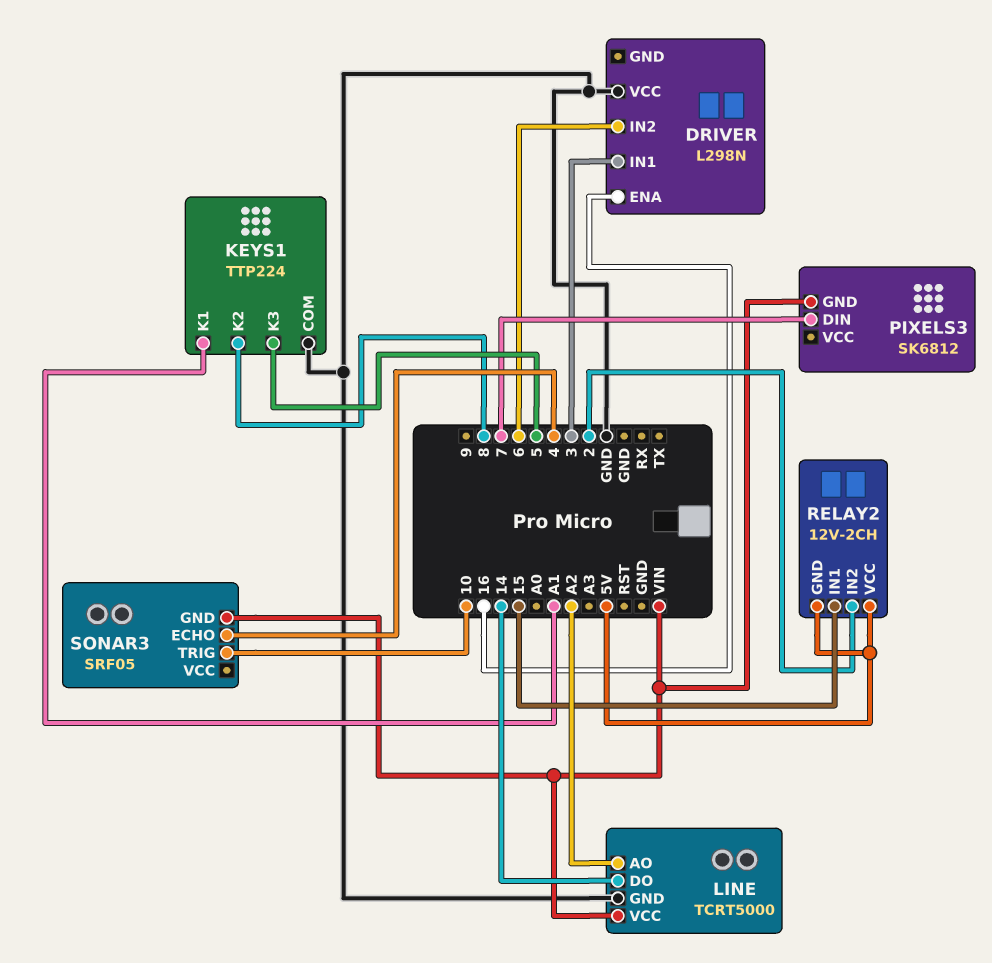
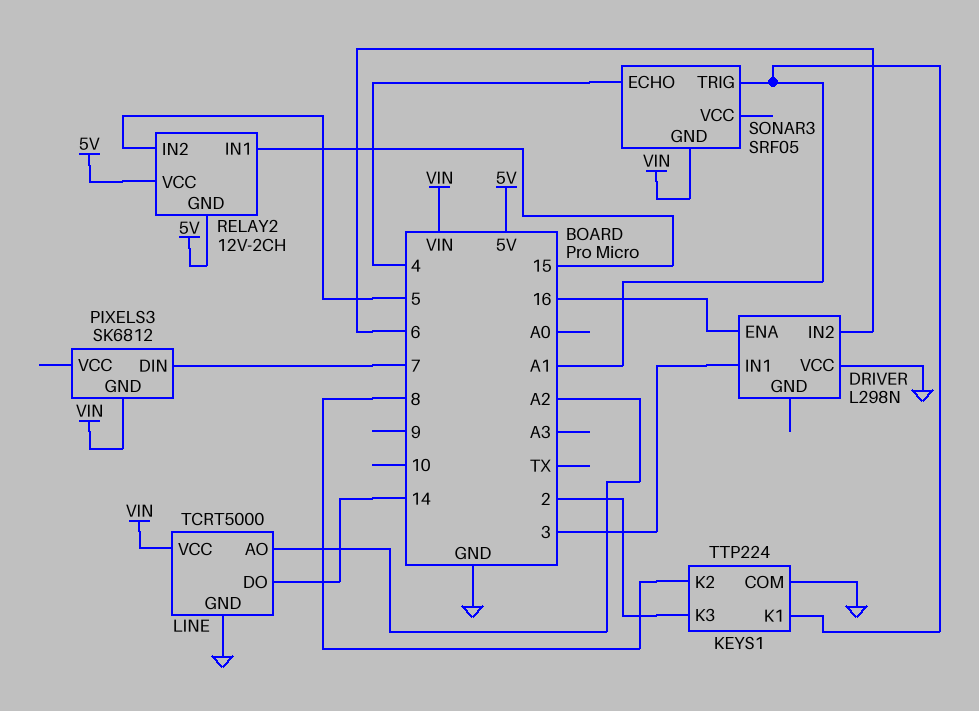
KEYS1 pin K3: 5 -> 2
RELAY2 pin IN2: 2 -> 5
SONAR3 pin TRIG: 10 -> A1

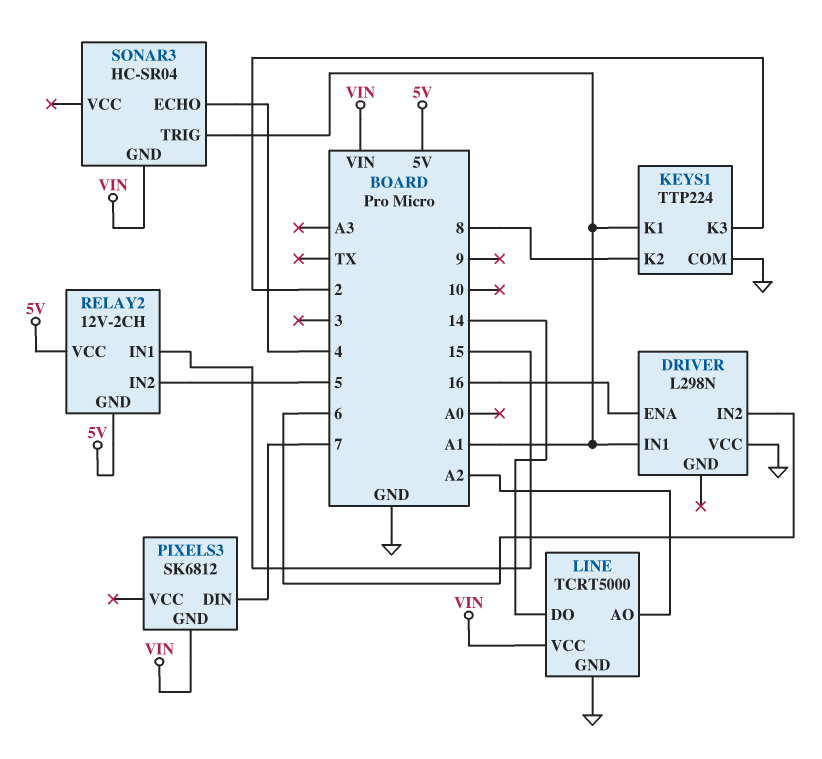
DRIVER pin IN1: 3 -> A1
SONAR3: SRF05 -> HC-SR04

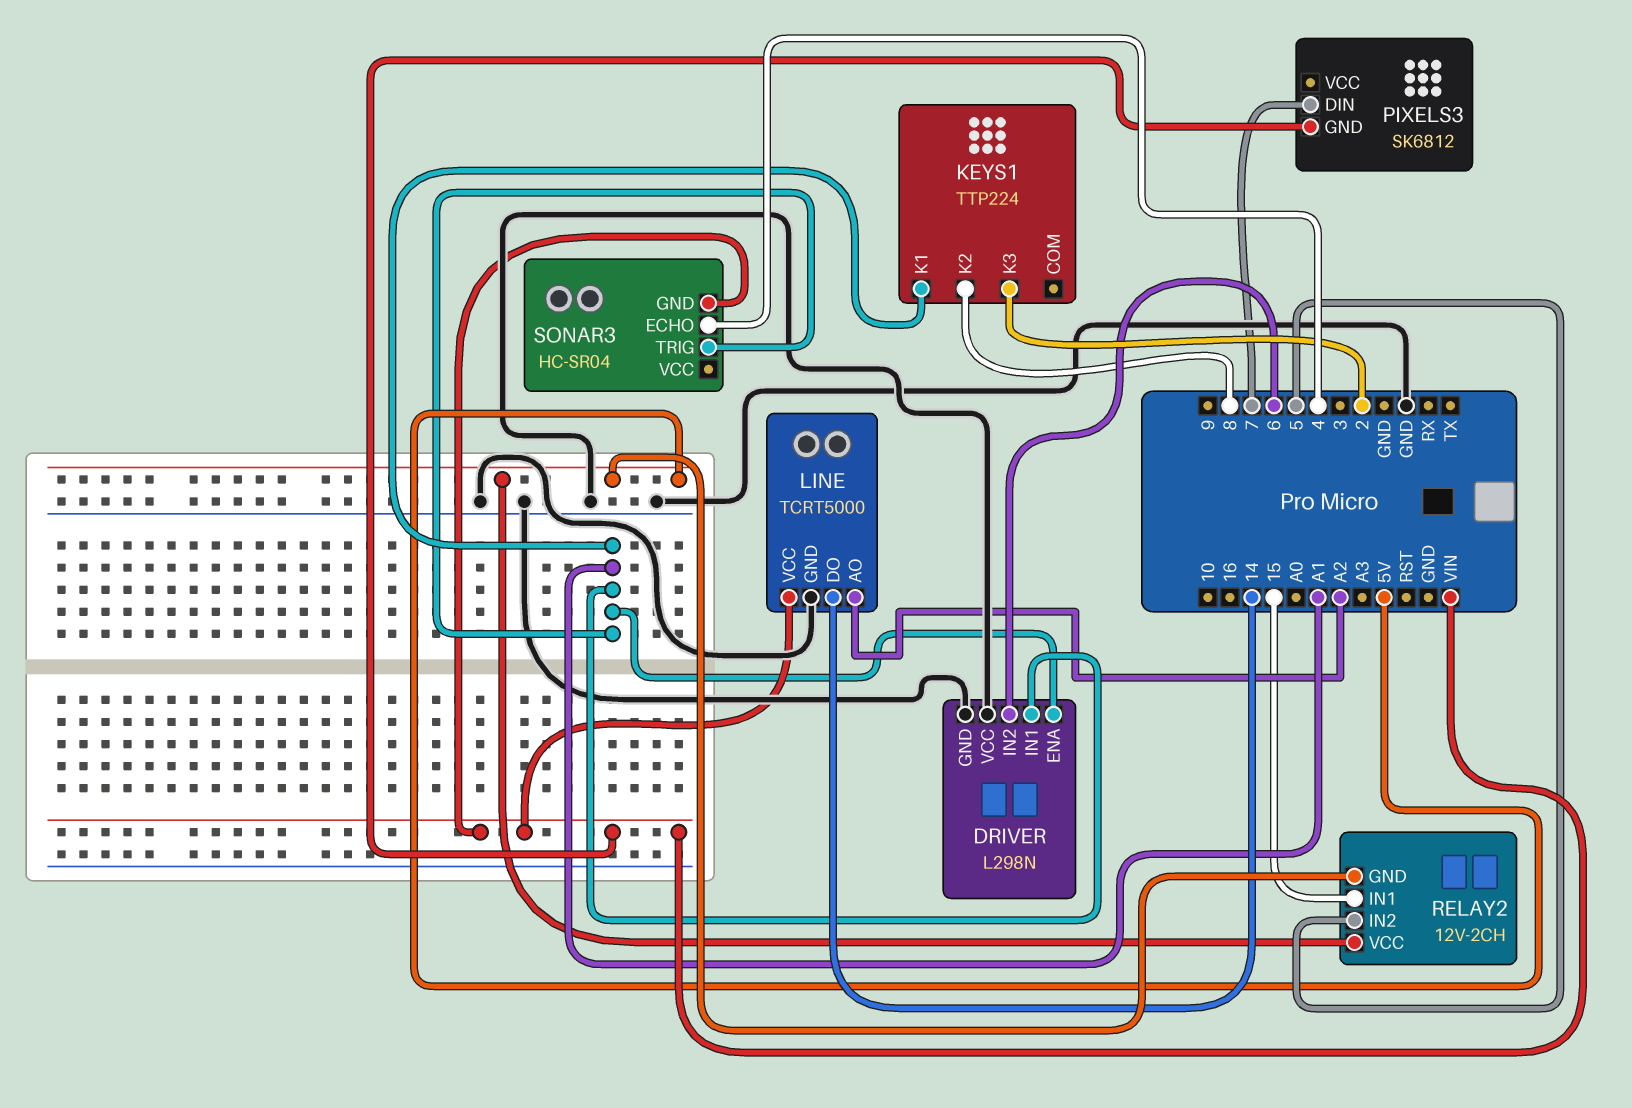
DRIVER pin ENA: 16 -> A1
DRIVER pin GND: none -> GND
KEYS1 pin COM: GND -> none

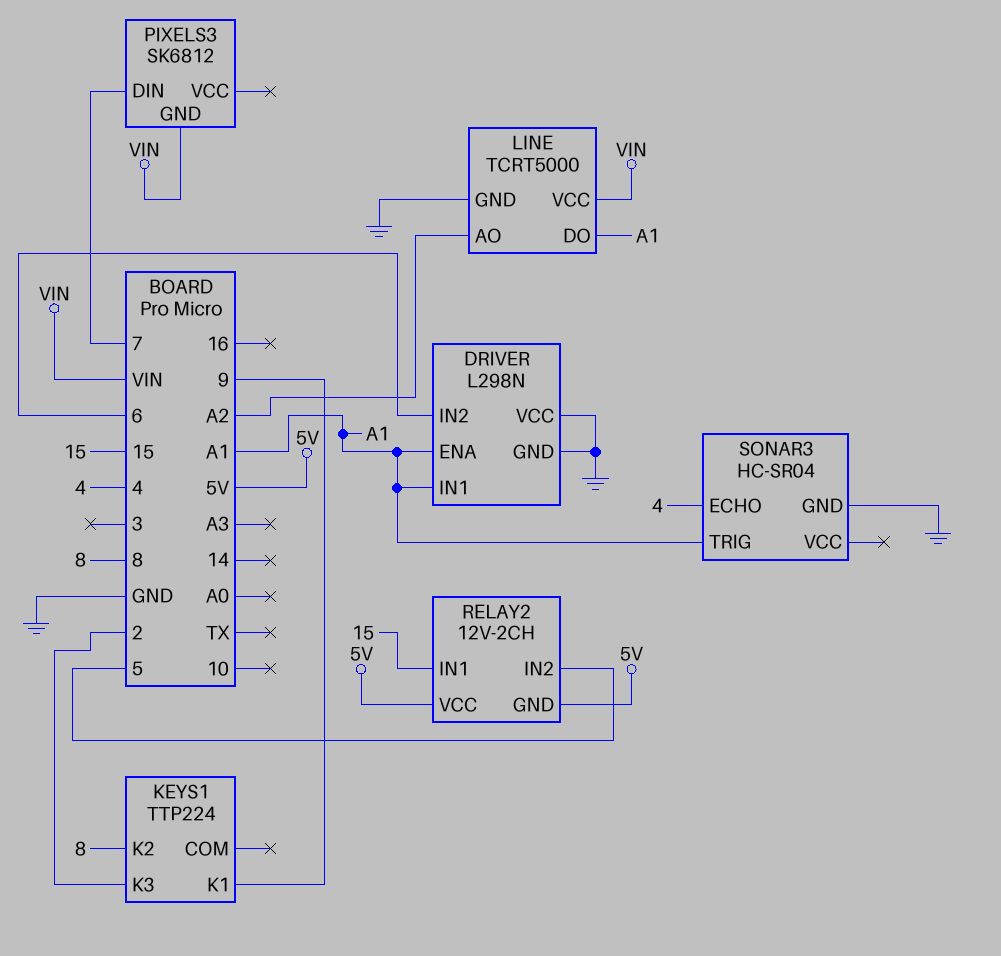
KEYS1 pin K1: A1 -> 9
LINE pin DO: 14 -> A1
SONAR3 pin GND: VIN -> GND

